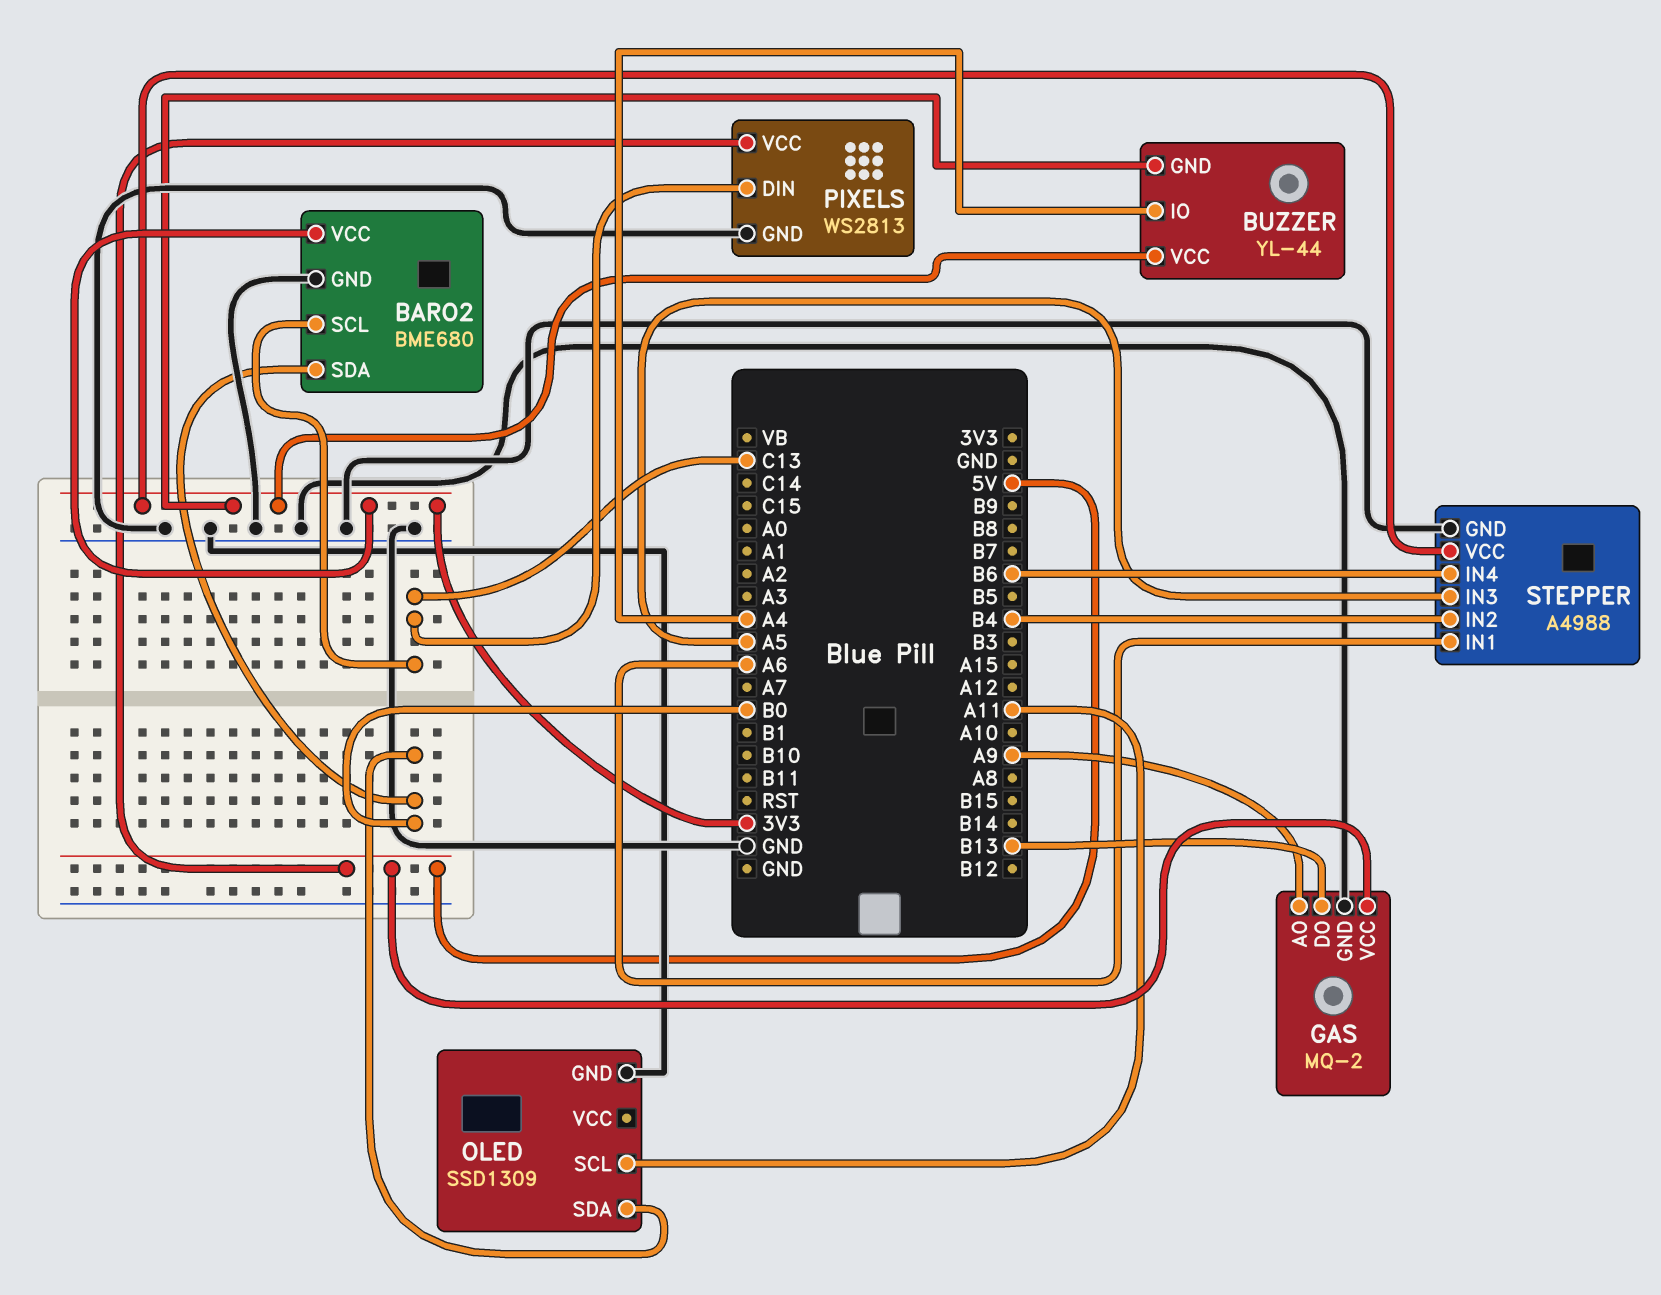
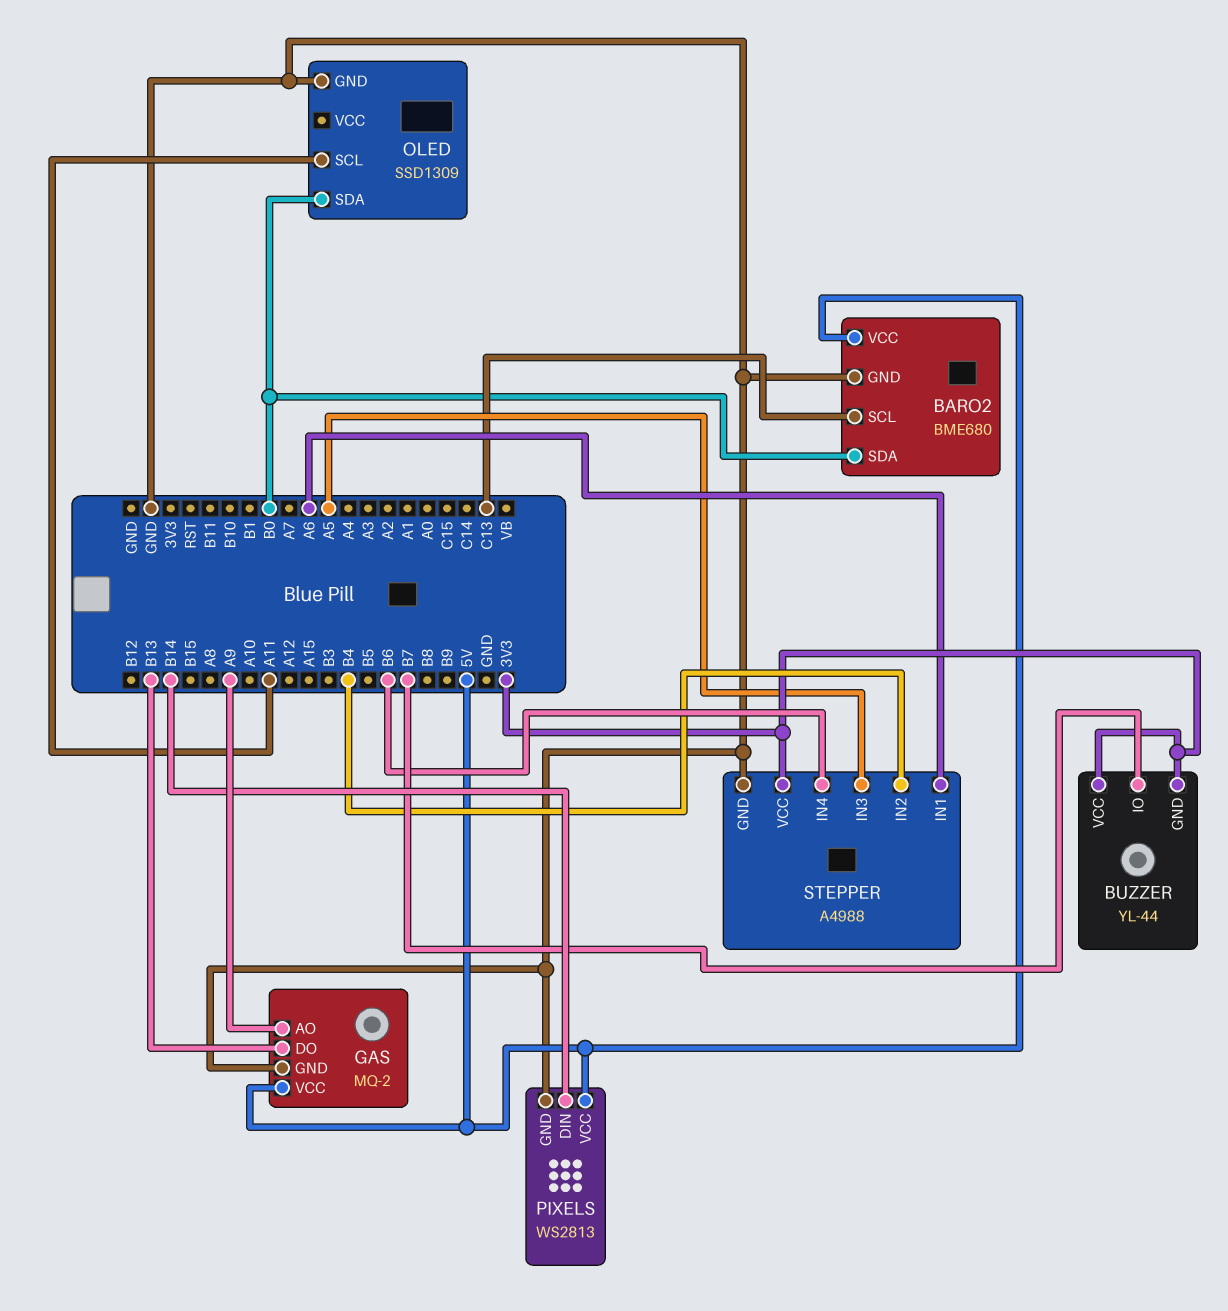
BARO2 pin VCC: 3V3 -> 5V
BUZZER pin IO: A4 -> B7
PIXELS pin DIN: C13 -> B14

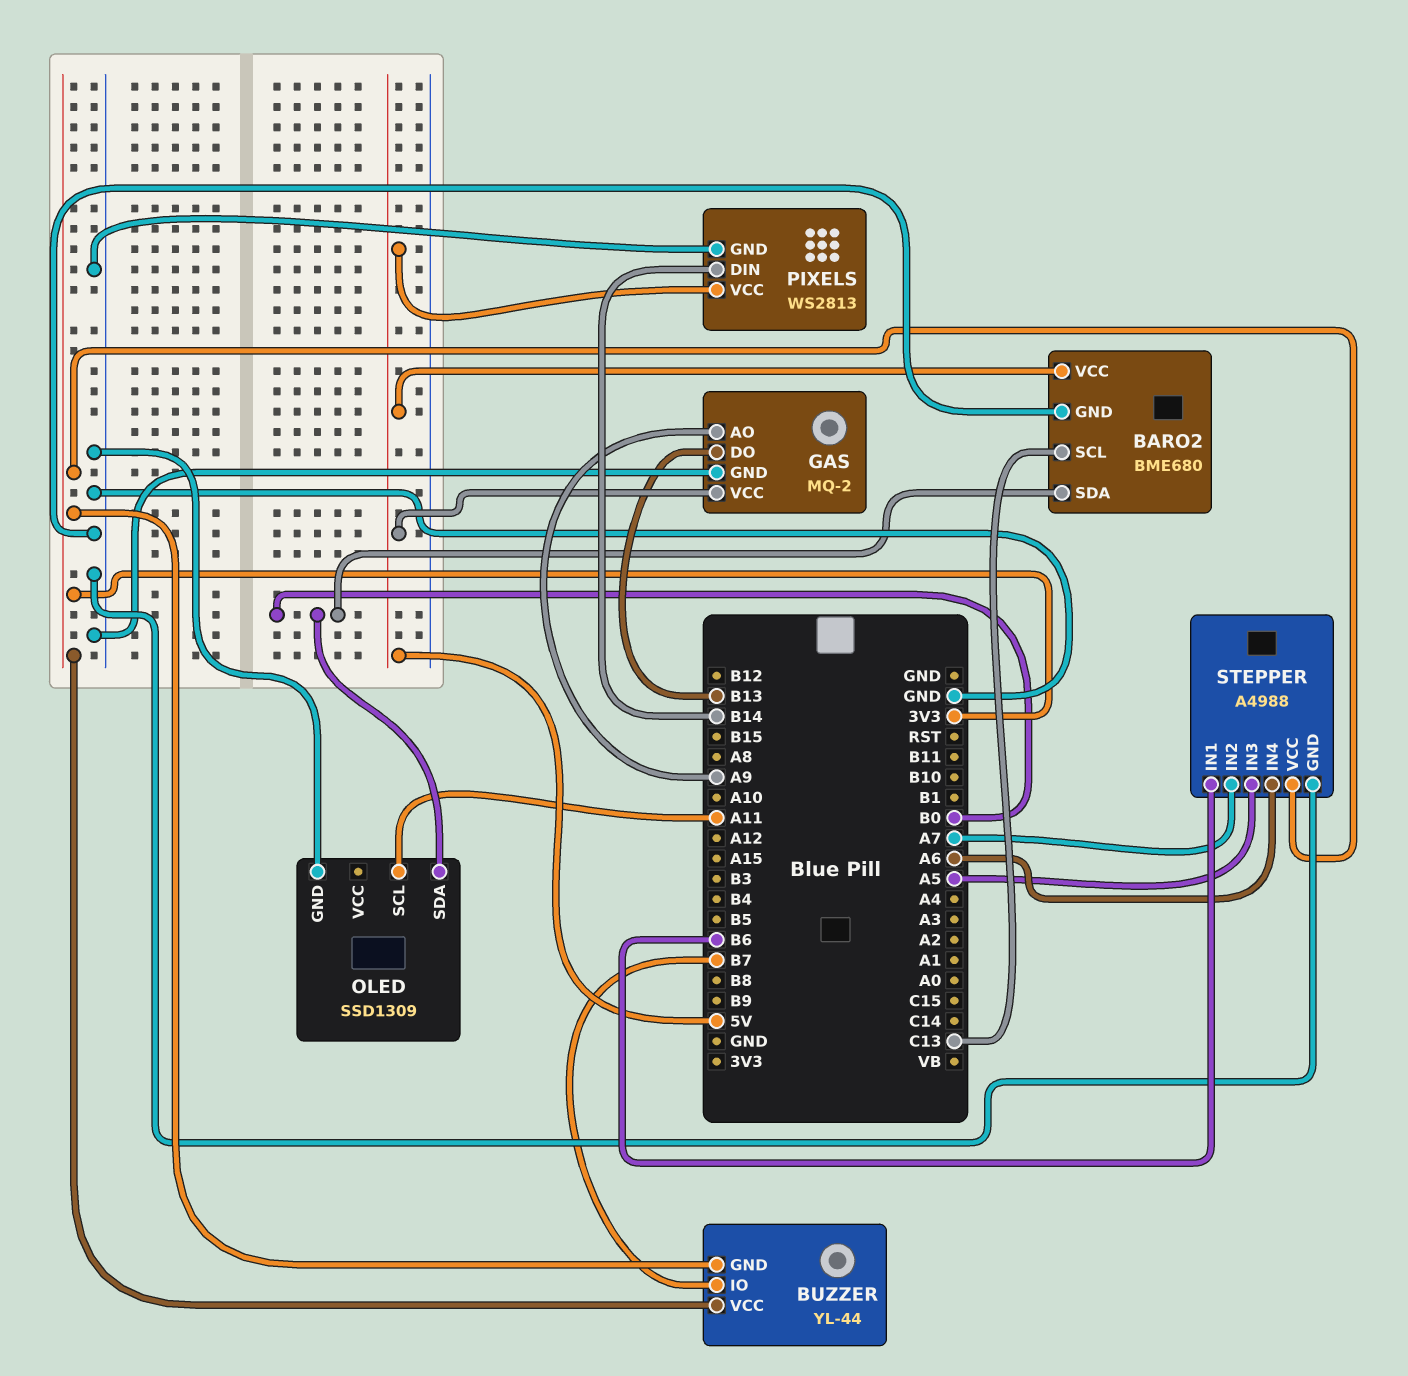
STEPPER pin IN1: A6 -> B6
STEPPER pin IN2: B4 -> A7
STEPPER pin IN4: B6 -> A6

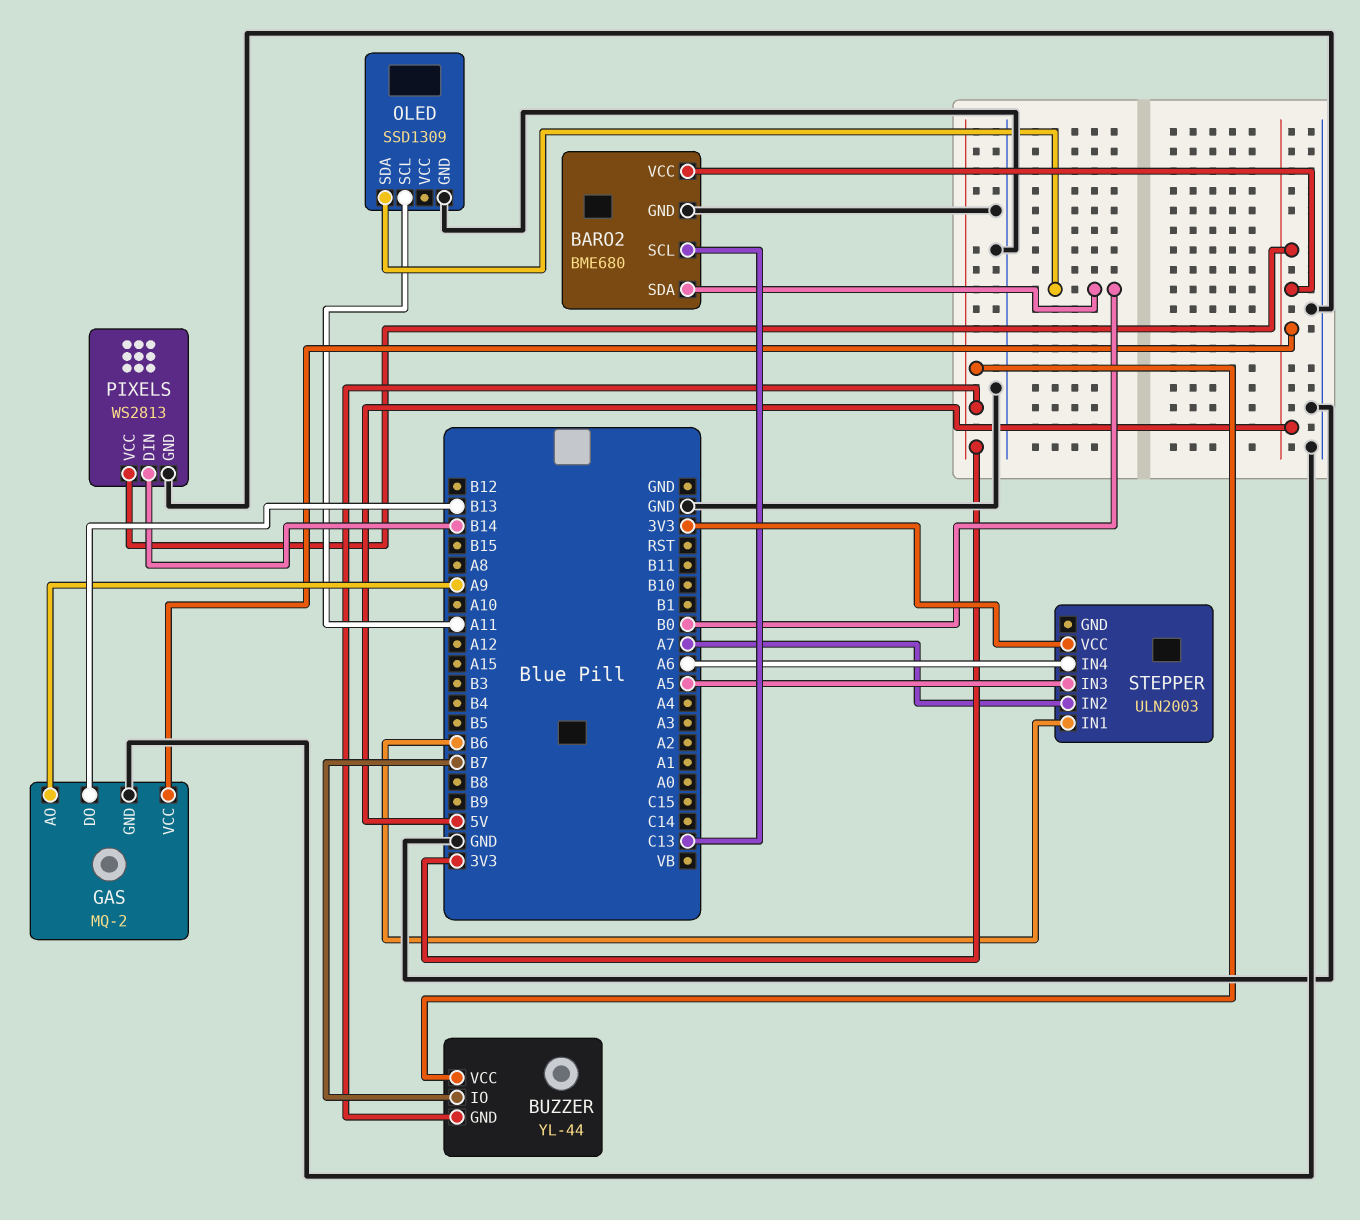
STEPPER: A4988 -> ULN2003
STEPPER pin GND: GND -> none

